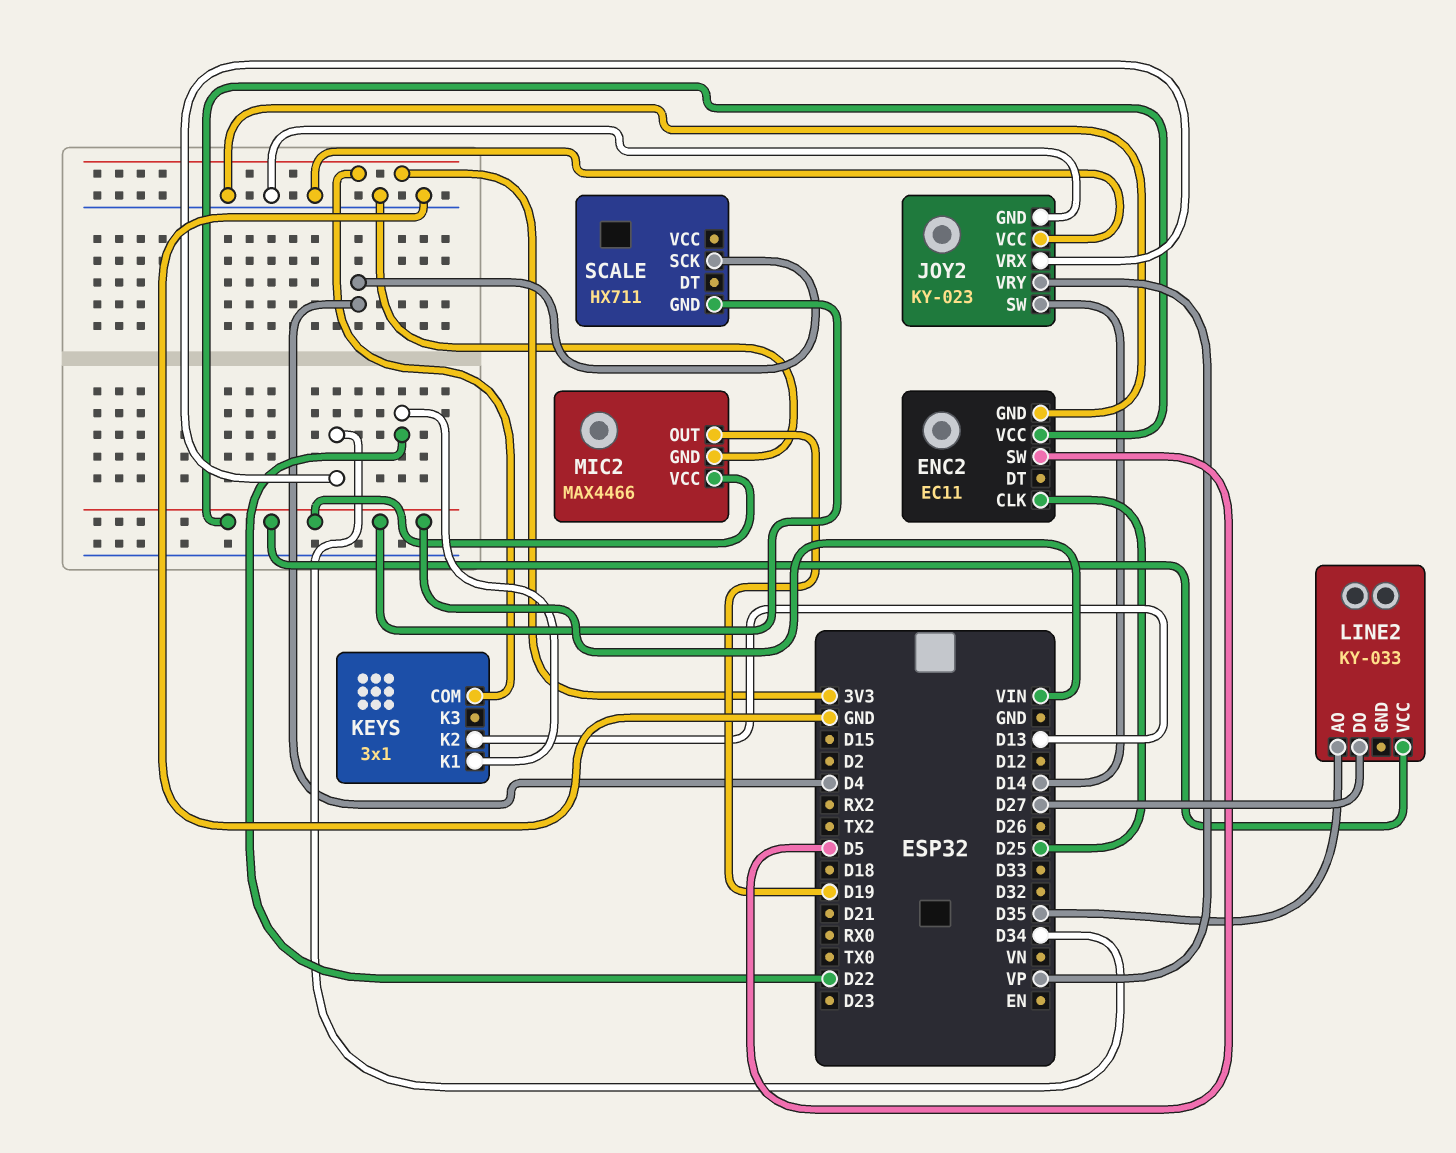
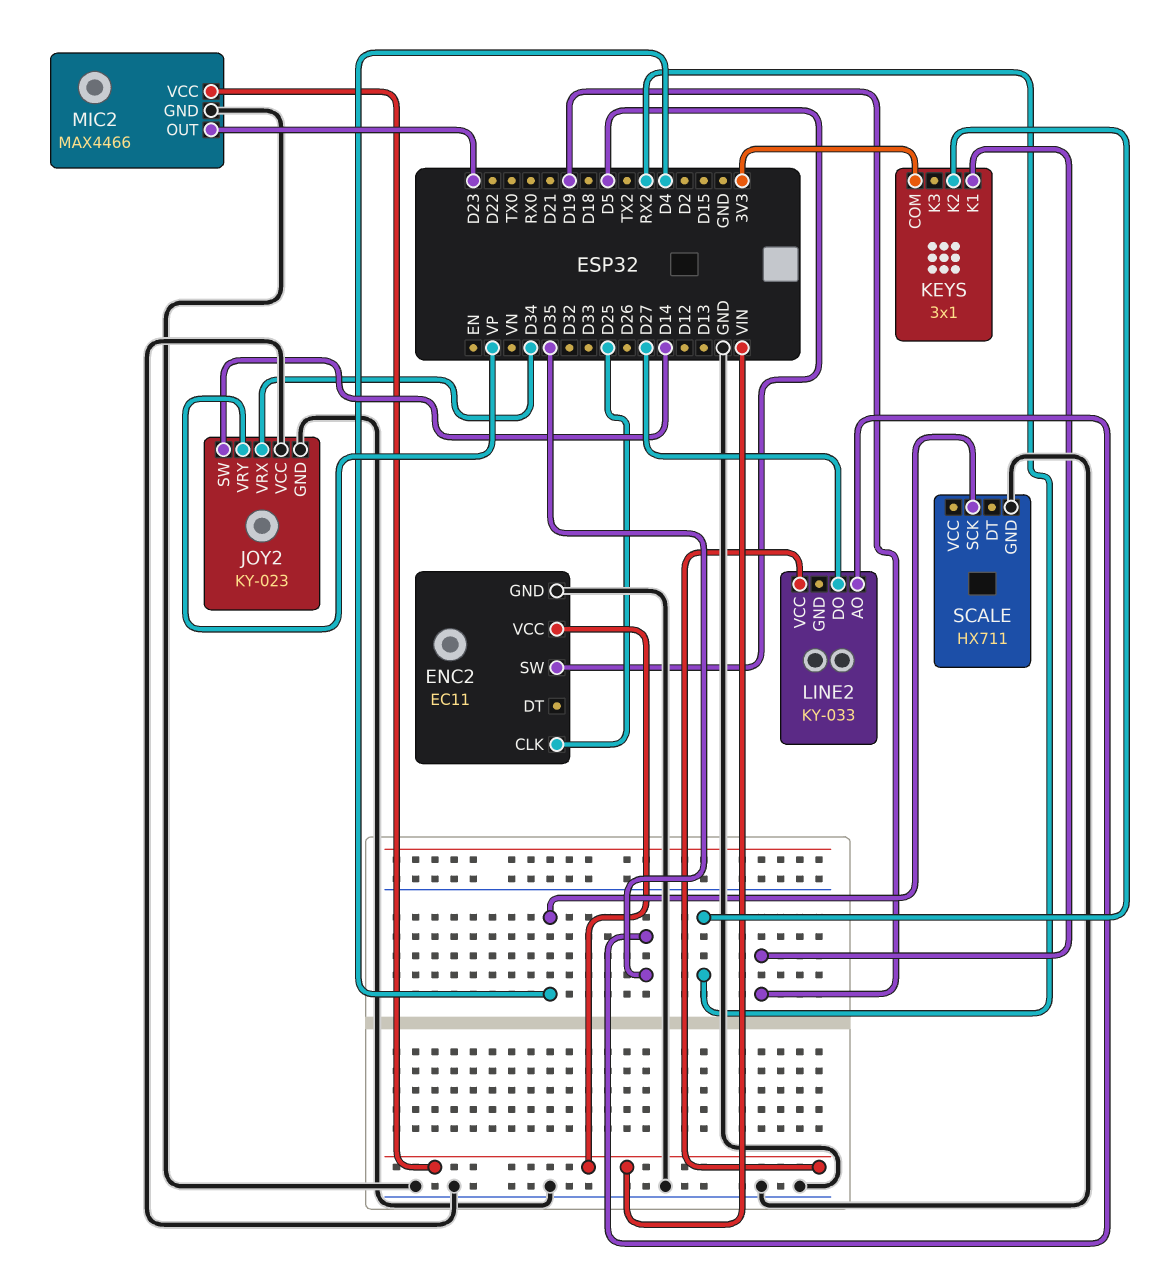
KEYS pin K1: D22 -> D19
KEYS pin K2: D13 -> RX2
MIC2 pin OUT: D19 -> D23
SCALE pin GND: VIN -> GND

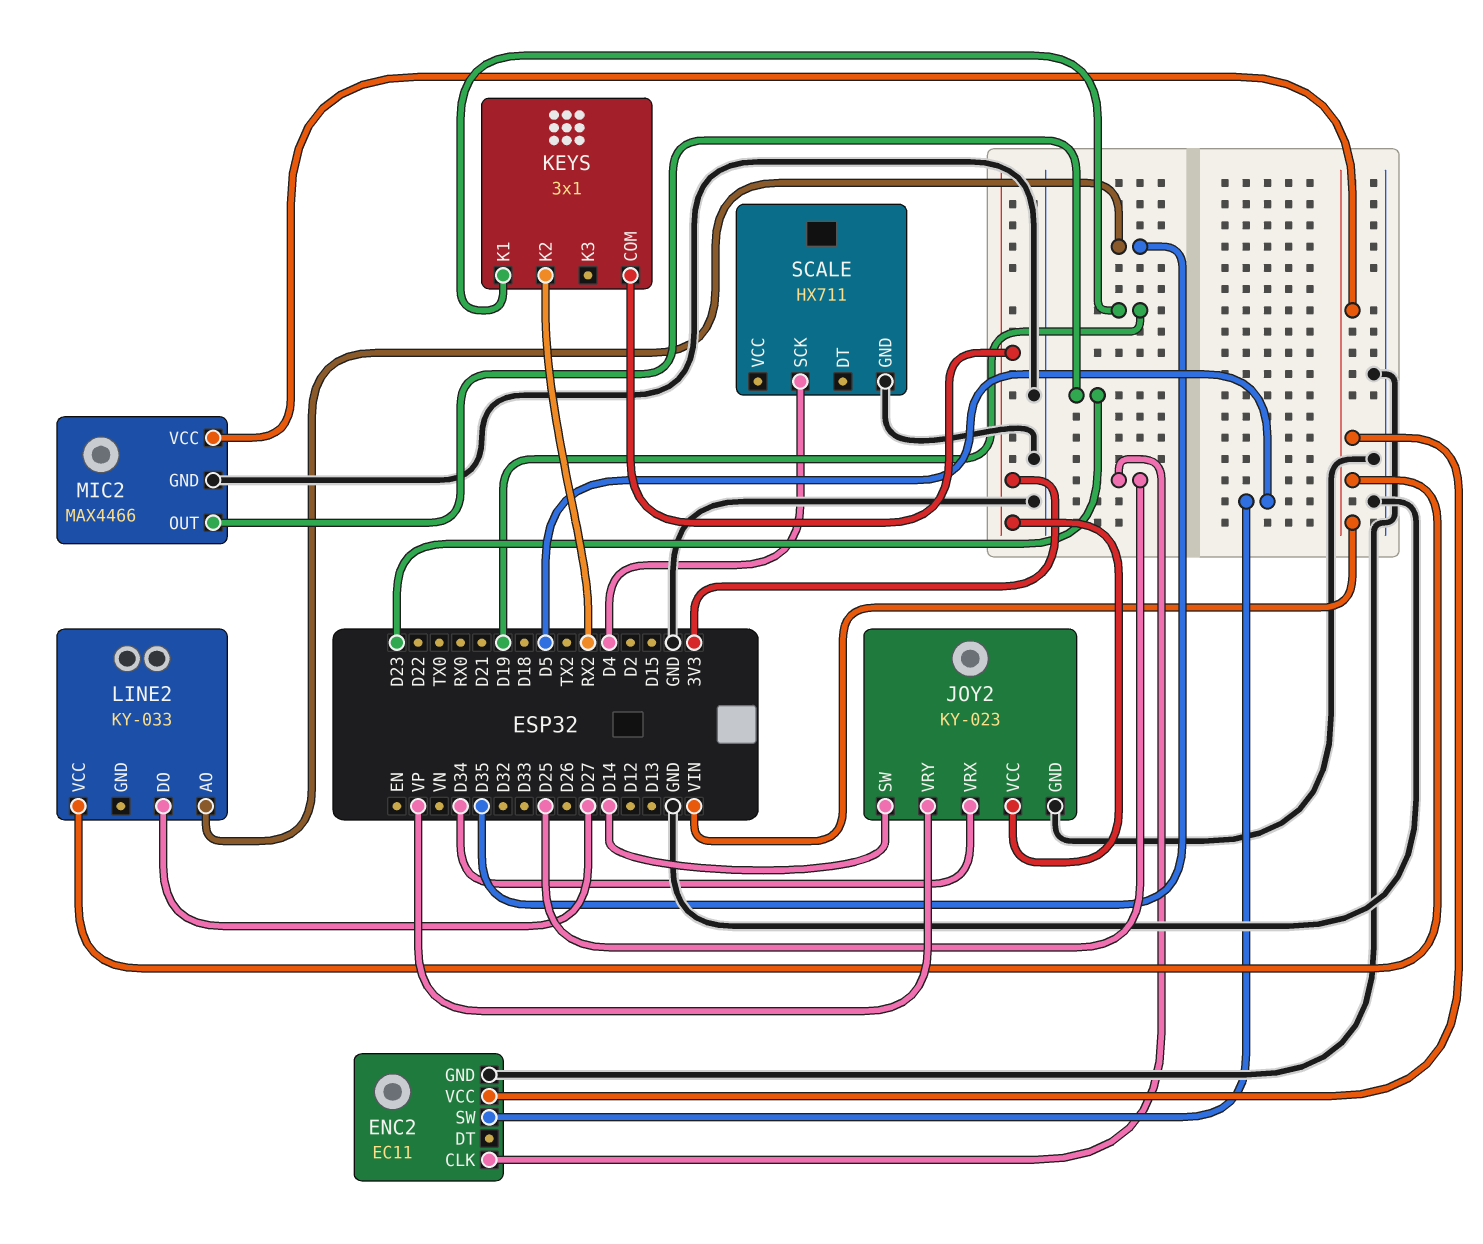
JOY2 pin VCC: GND -> 3V3

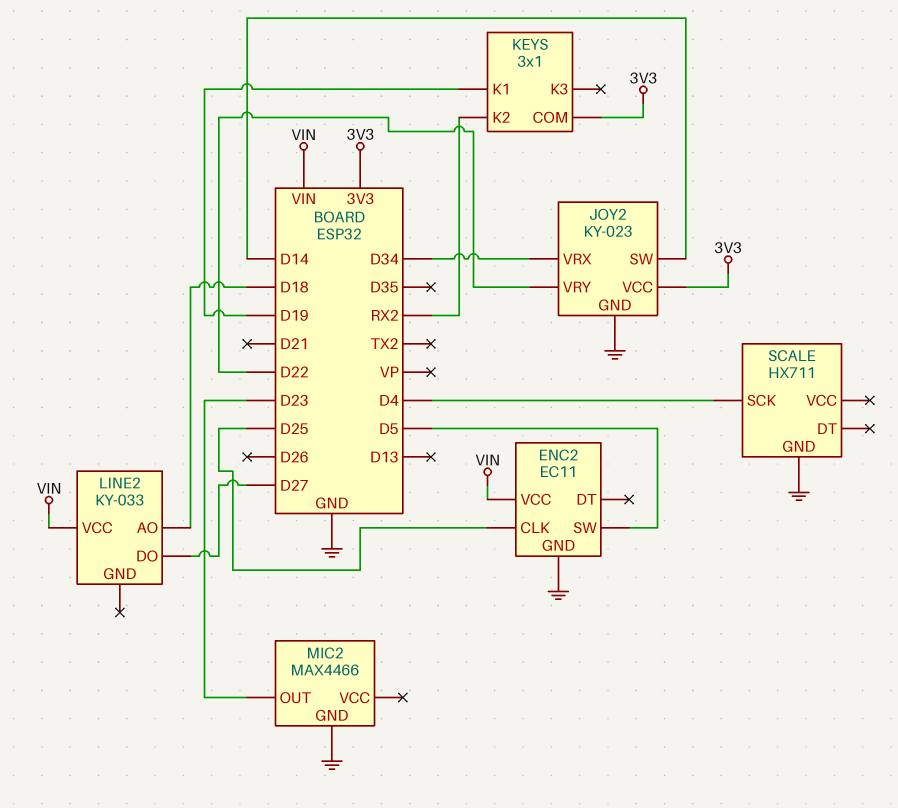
JOY2 pin VRY: VP -> D22
LINE2 pin AO: D35 -> D18
MIC2 pin VCC: VIN -> none

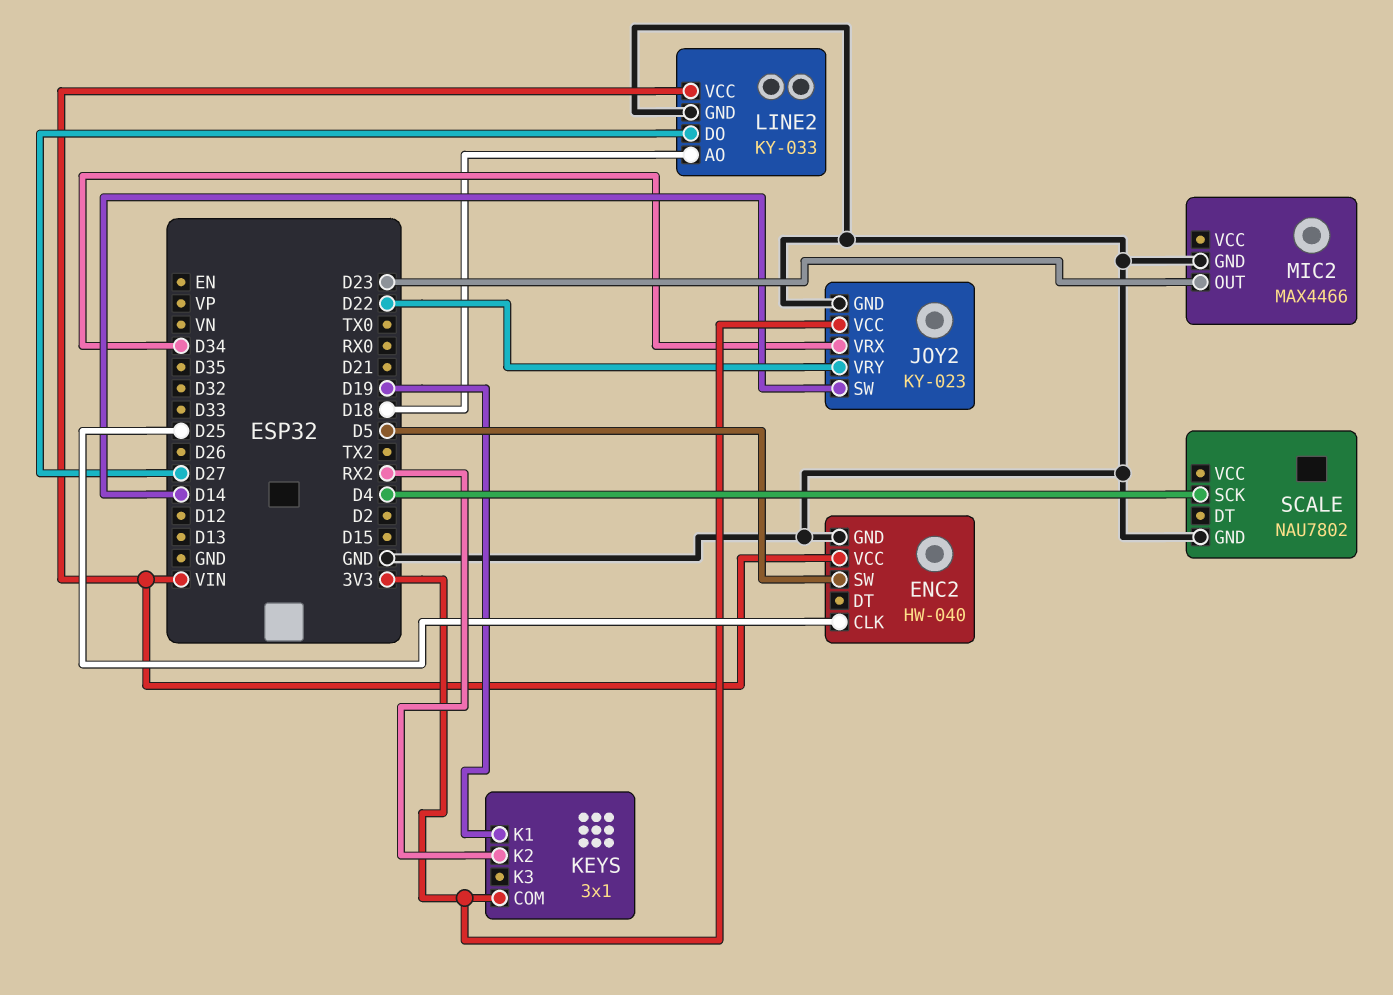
ENC2: EC11 -> HW-040
LINE2 pin GND: none -> GND
SCALE: HX711 -> NAU7802

